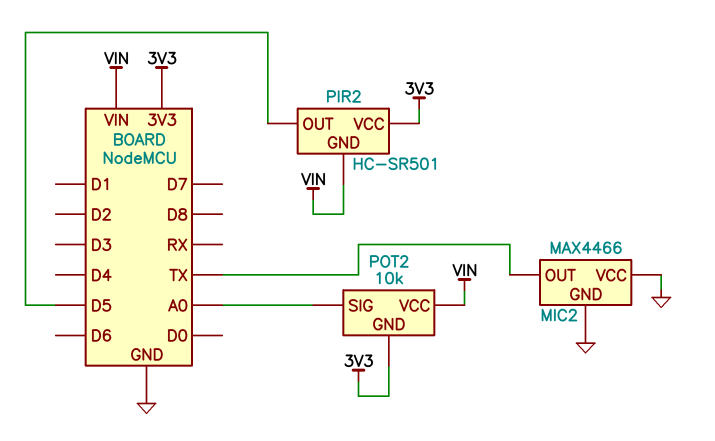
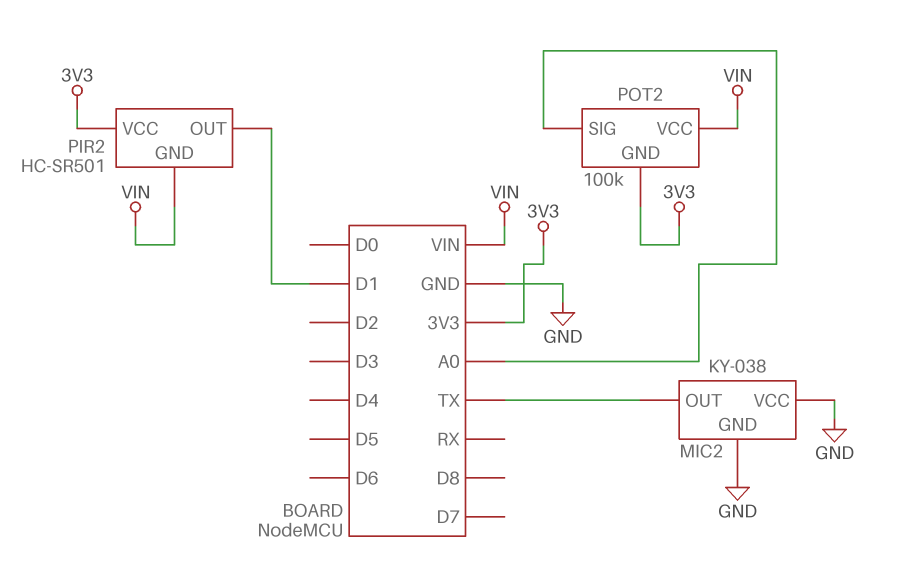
MIC2: MAX4466 -> KY-038
PIR2 pin OUT: D5 -> D1
POT2: 10k -> 100k

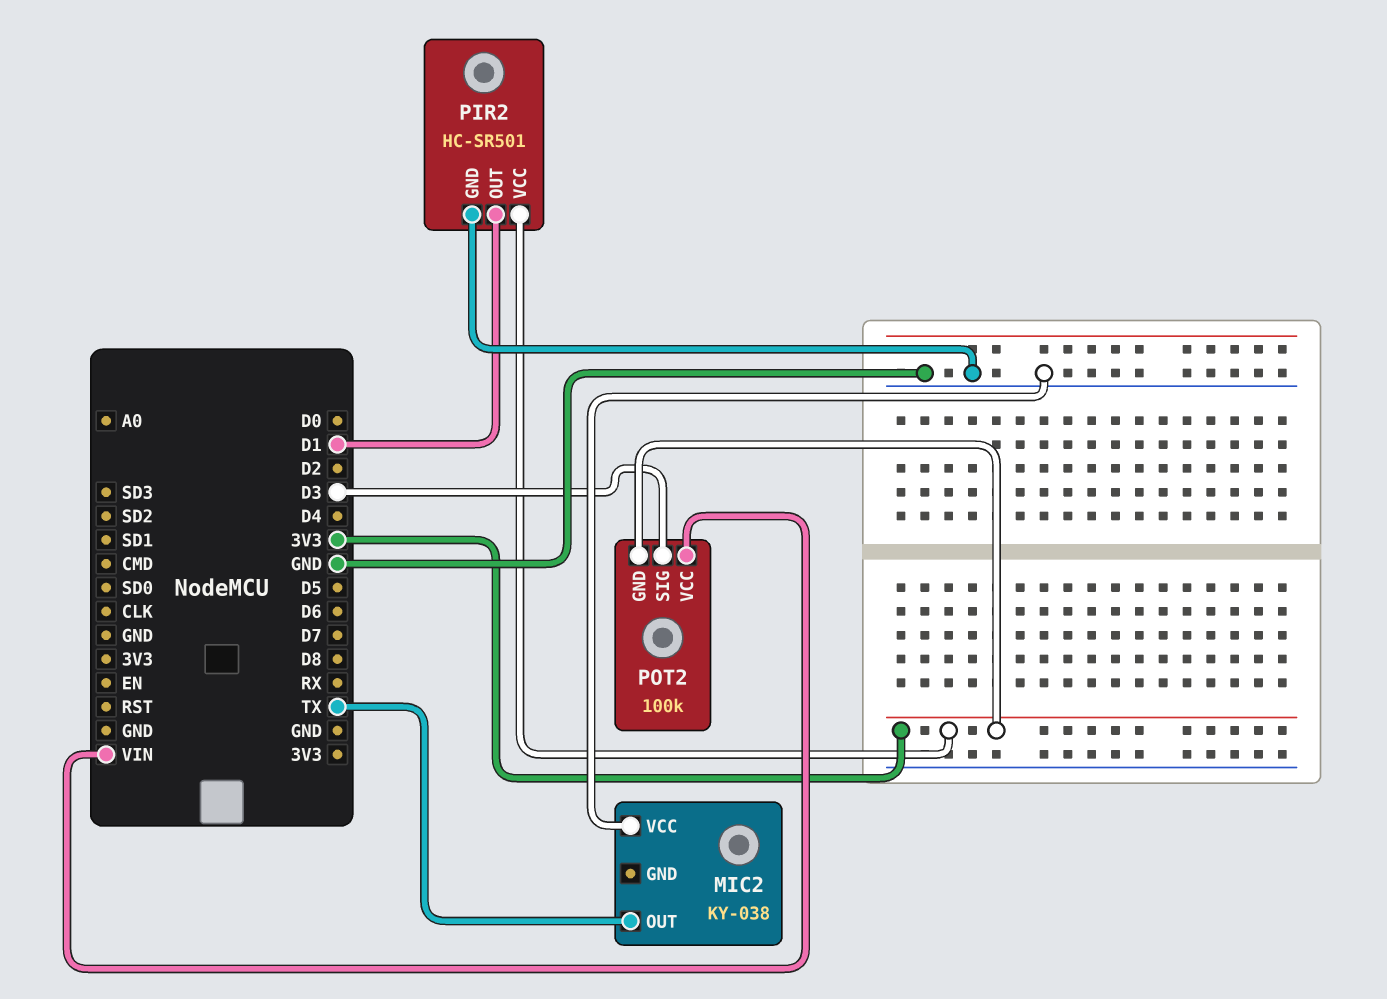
MIC2 pin GND: GND -> none
PIR2 pin GND: VIN -> GND
POT2 pin SIG: A0 -> D3

